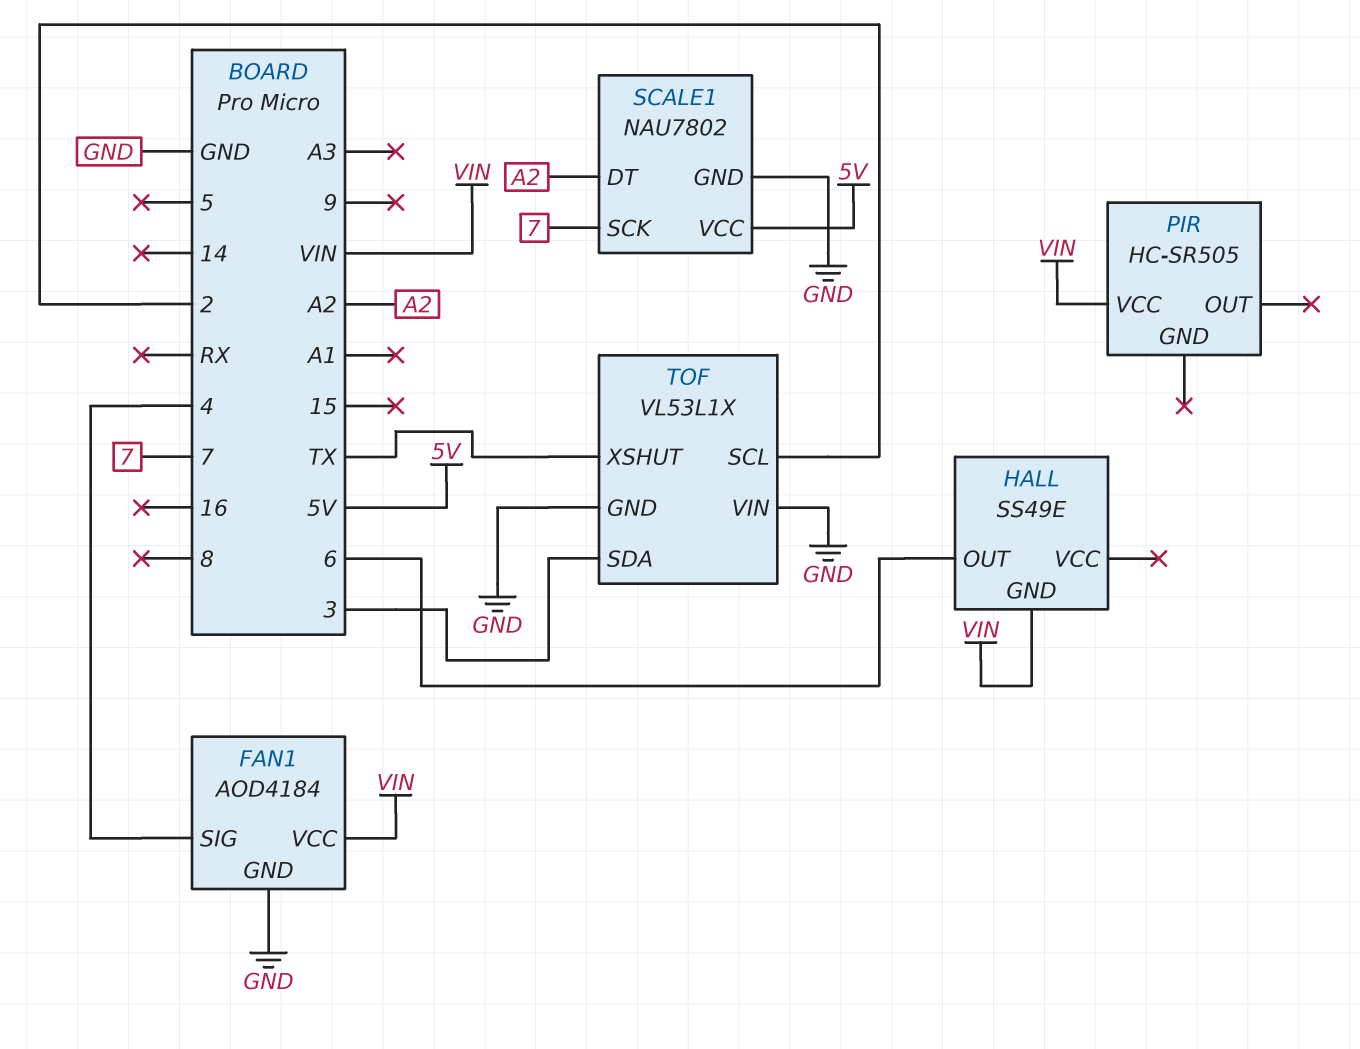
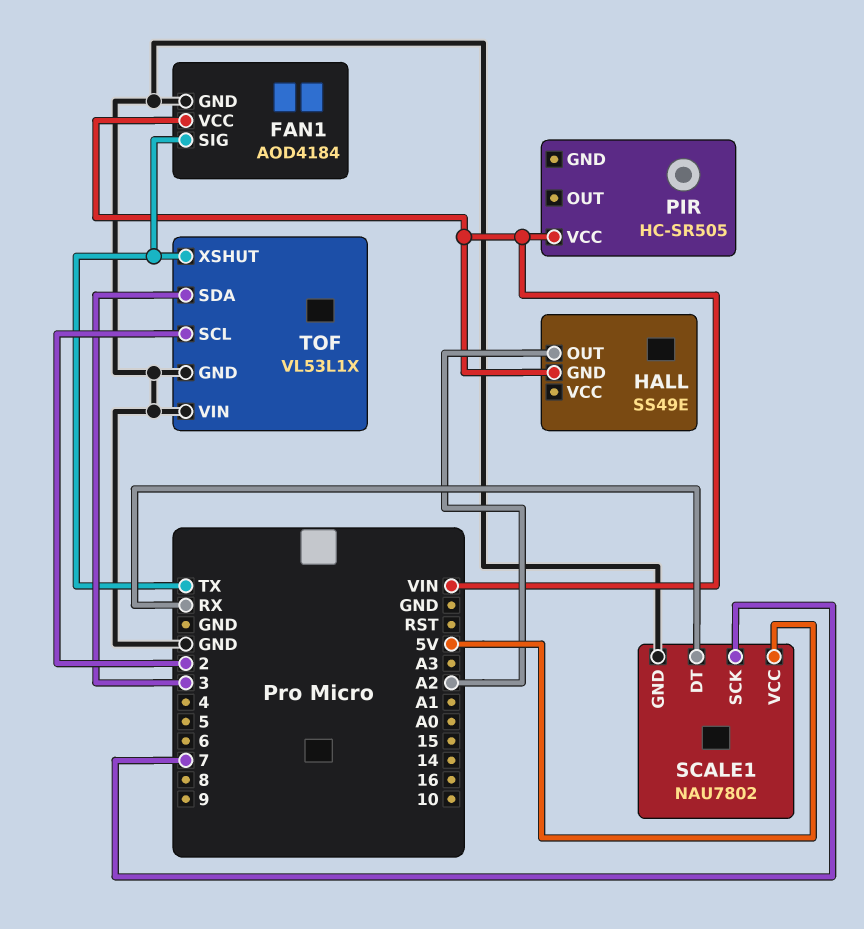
FAN1 pin SIG: 4 -> TX
HALL pin OUT: 6 -> A2
SCALE1 pin DT: A2 -> RX

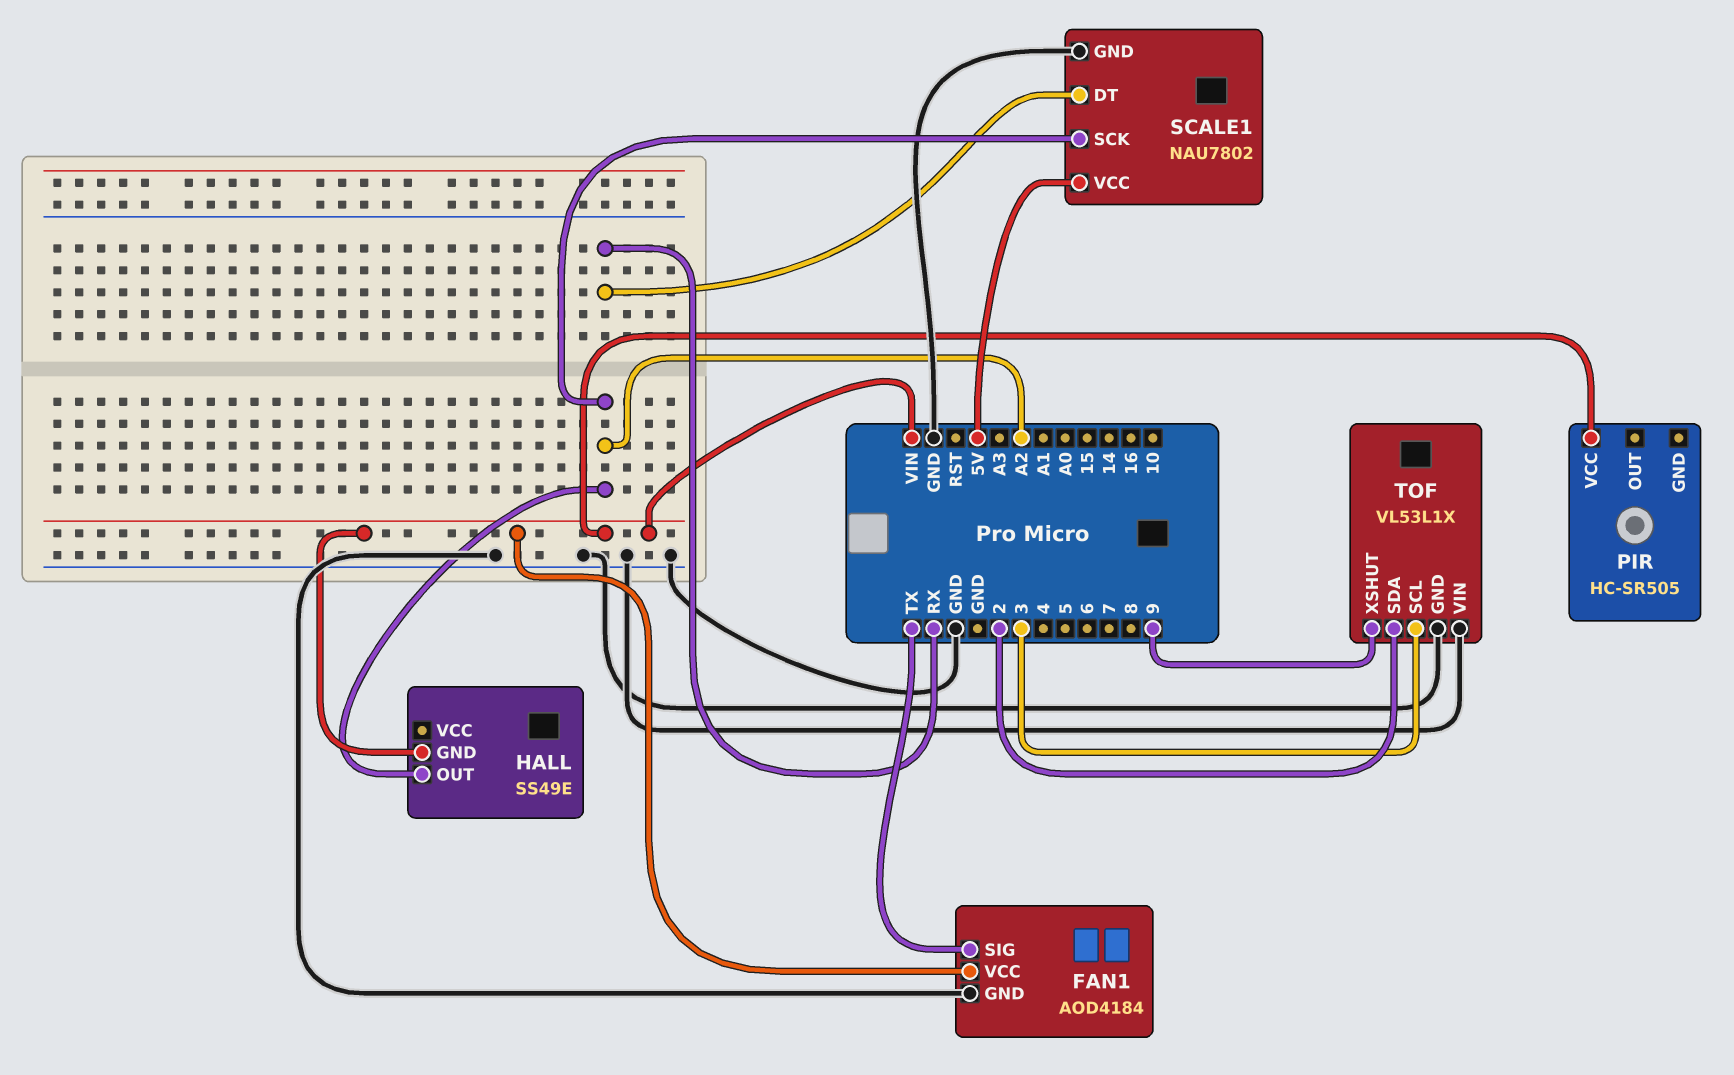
SCALE1 pin SCK: 7 -> A2
TOF pin SCL: 2 -> 3
TOF pin SDA: 3 -> 2
TOF pin XSHUT: TX -> 9

